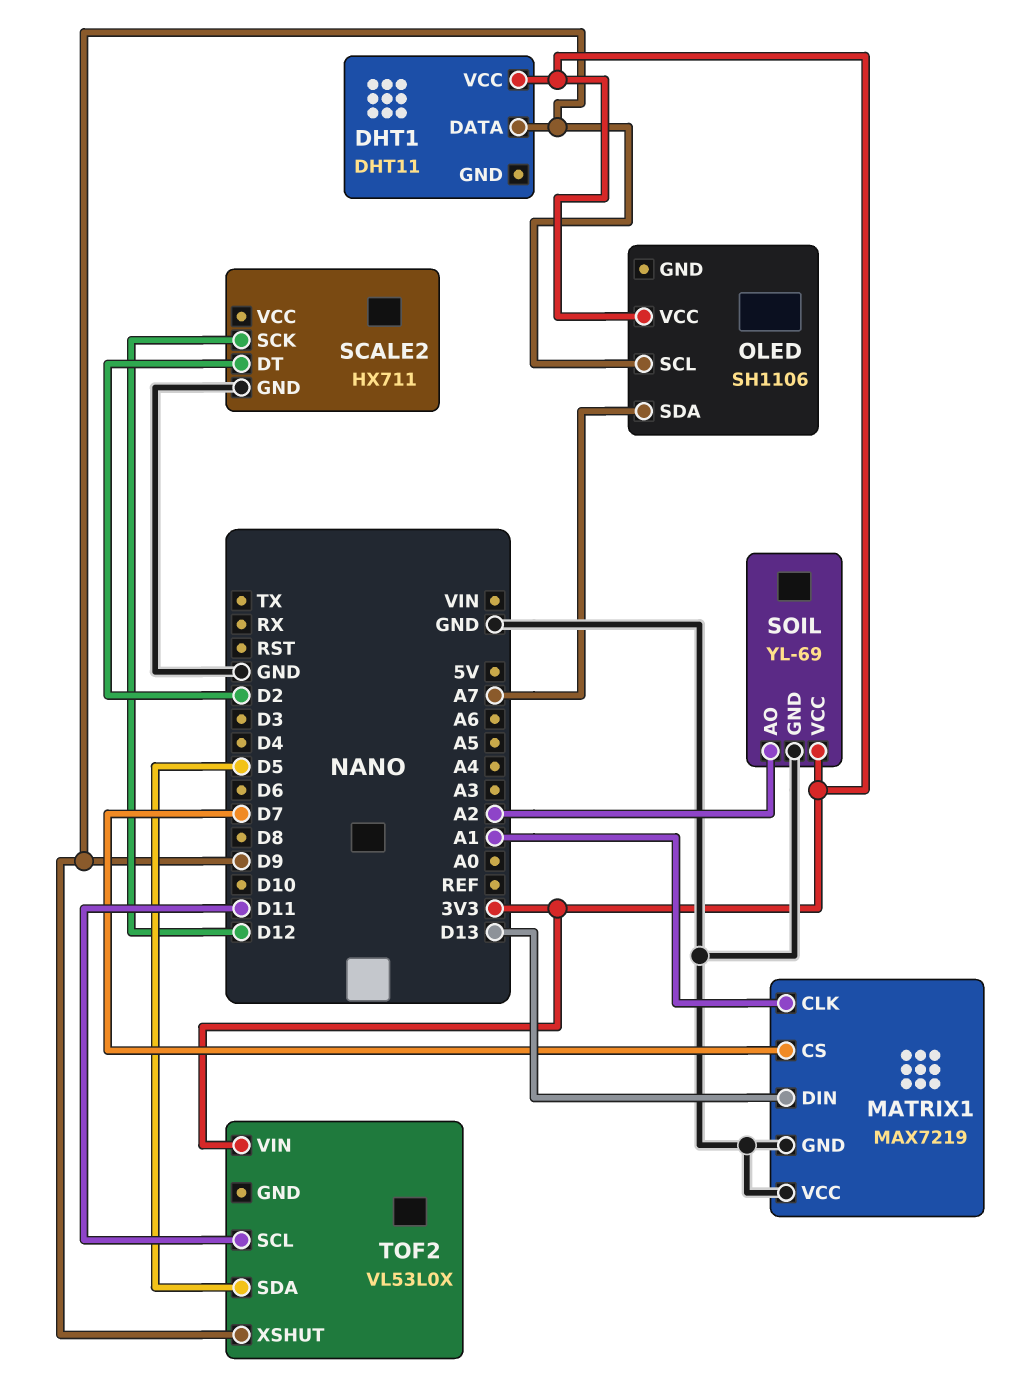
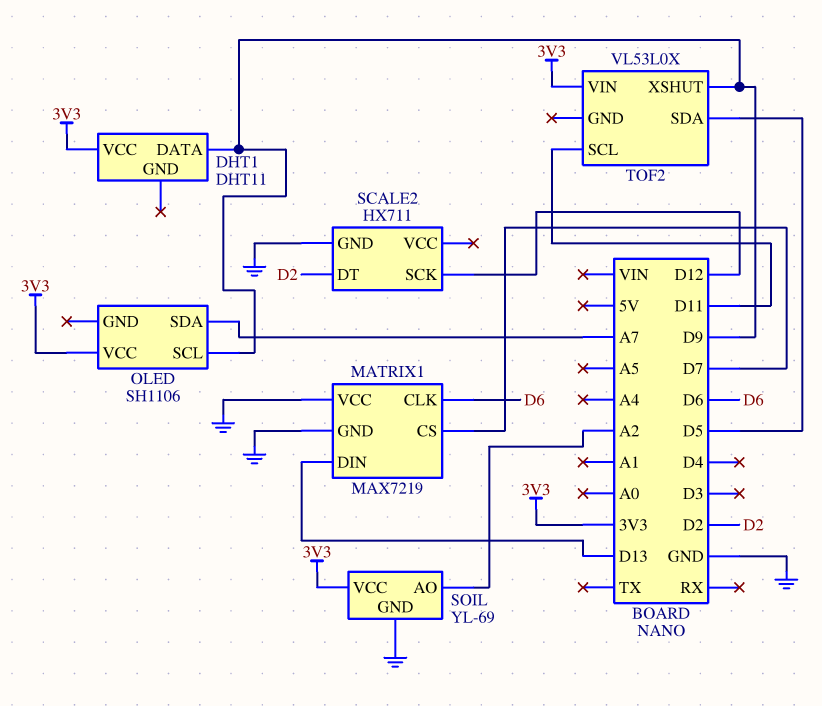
MATRIX1 pin CLK: A1 -> D6

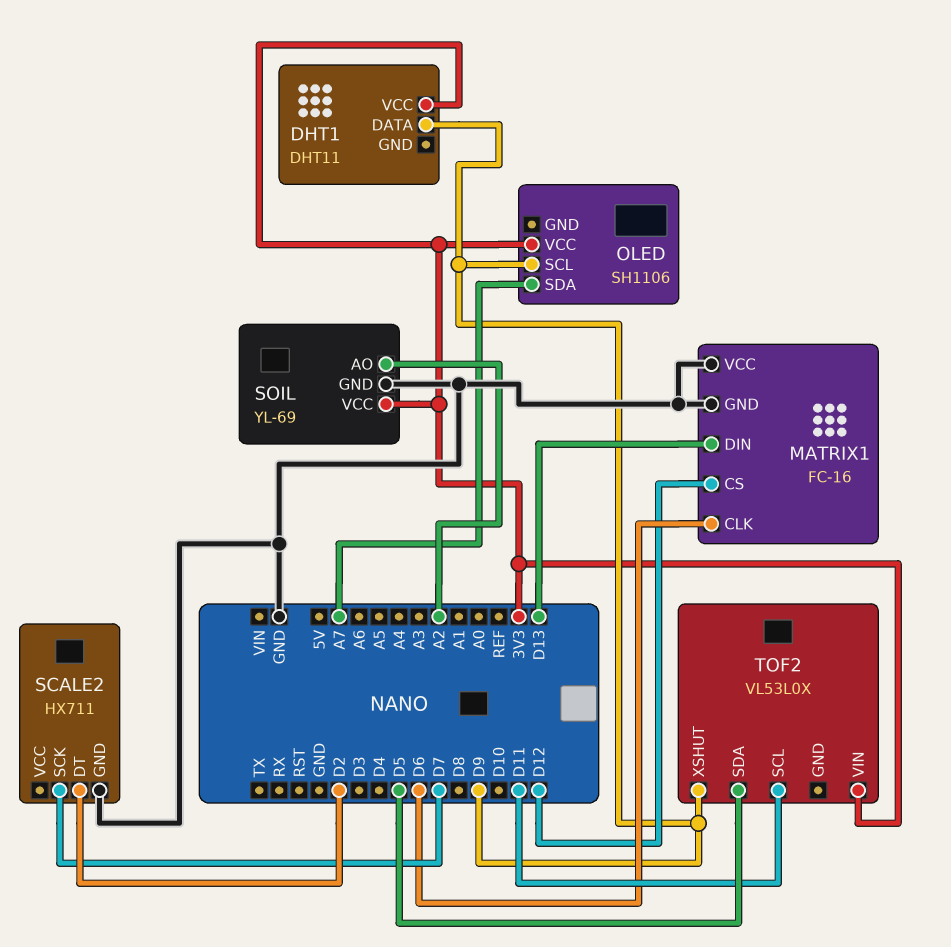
MATRIX1: MAX7219 -> FC-16
MATRIX1 pin CS: D7 -> D12
SCALE2 pin SCK: D12 -> D7

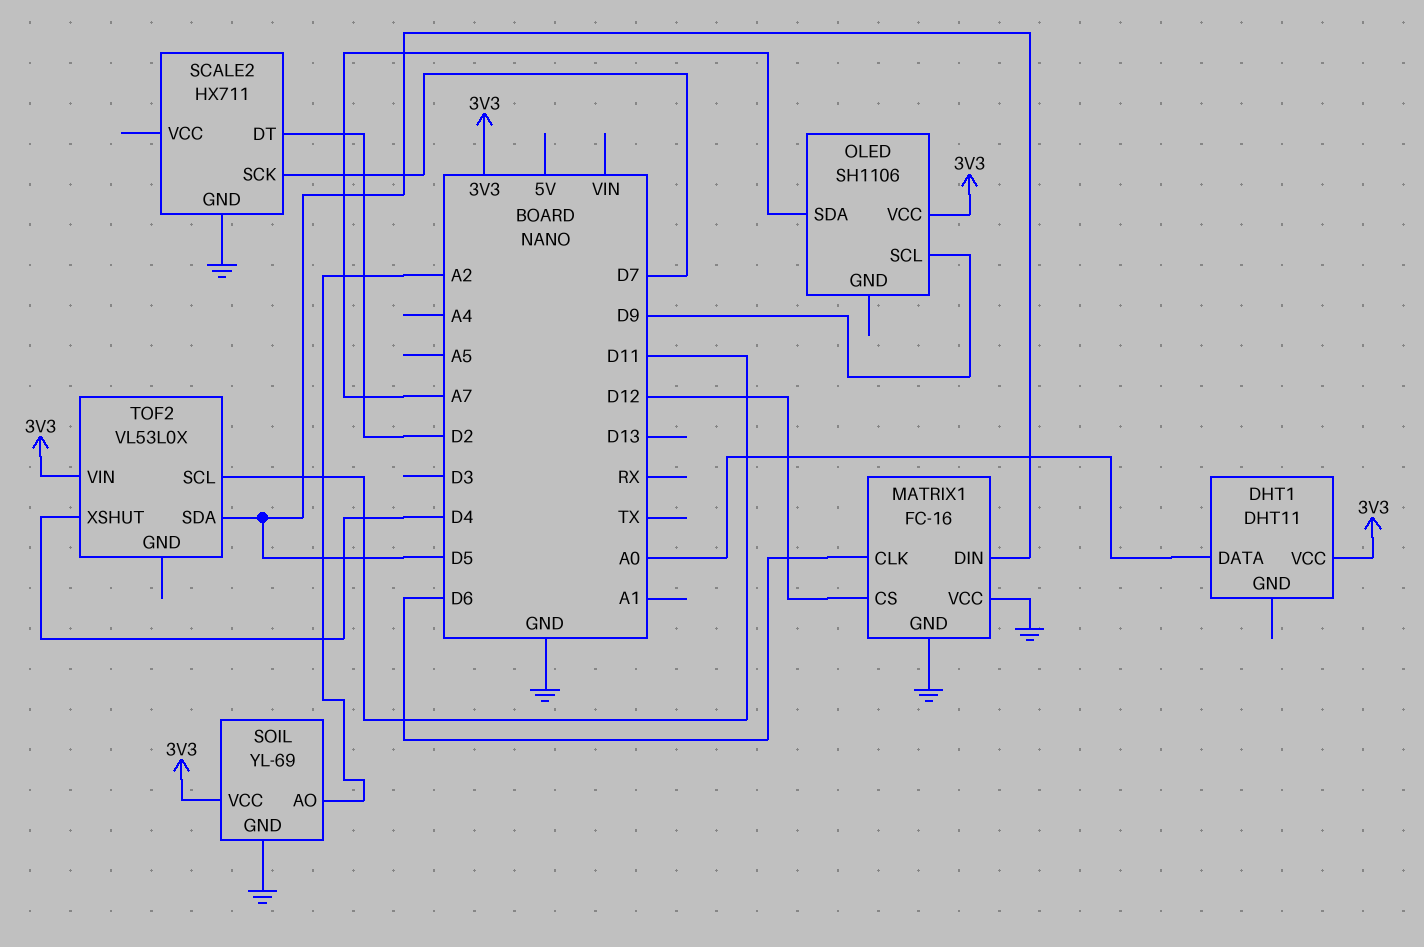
DHT1 pin DATA: D9 -> A0
MATRIX1 pin DIN: D13 -> D5
TOF2 pin XSHUT: D9 -> D4

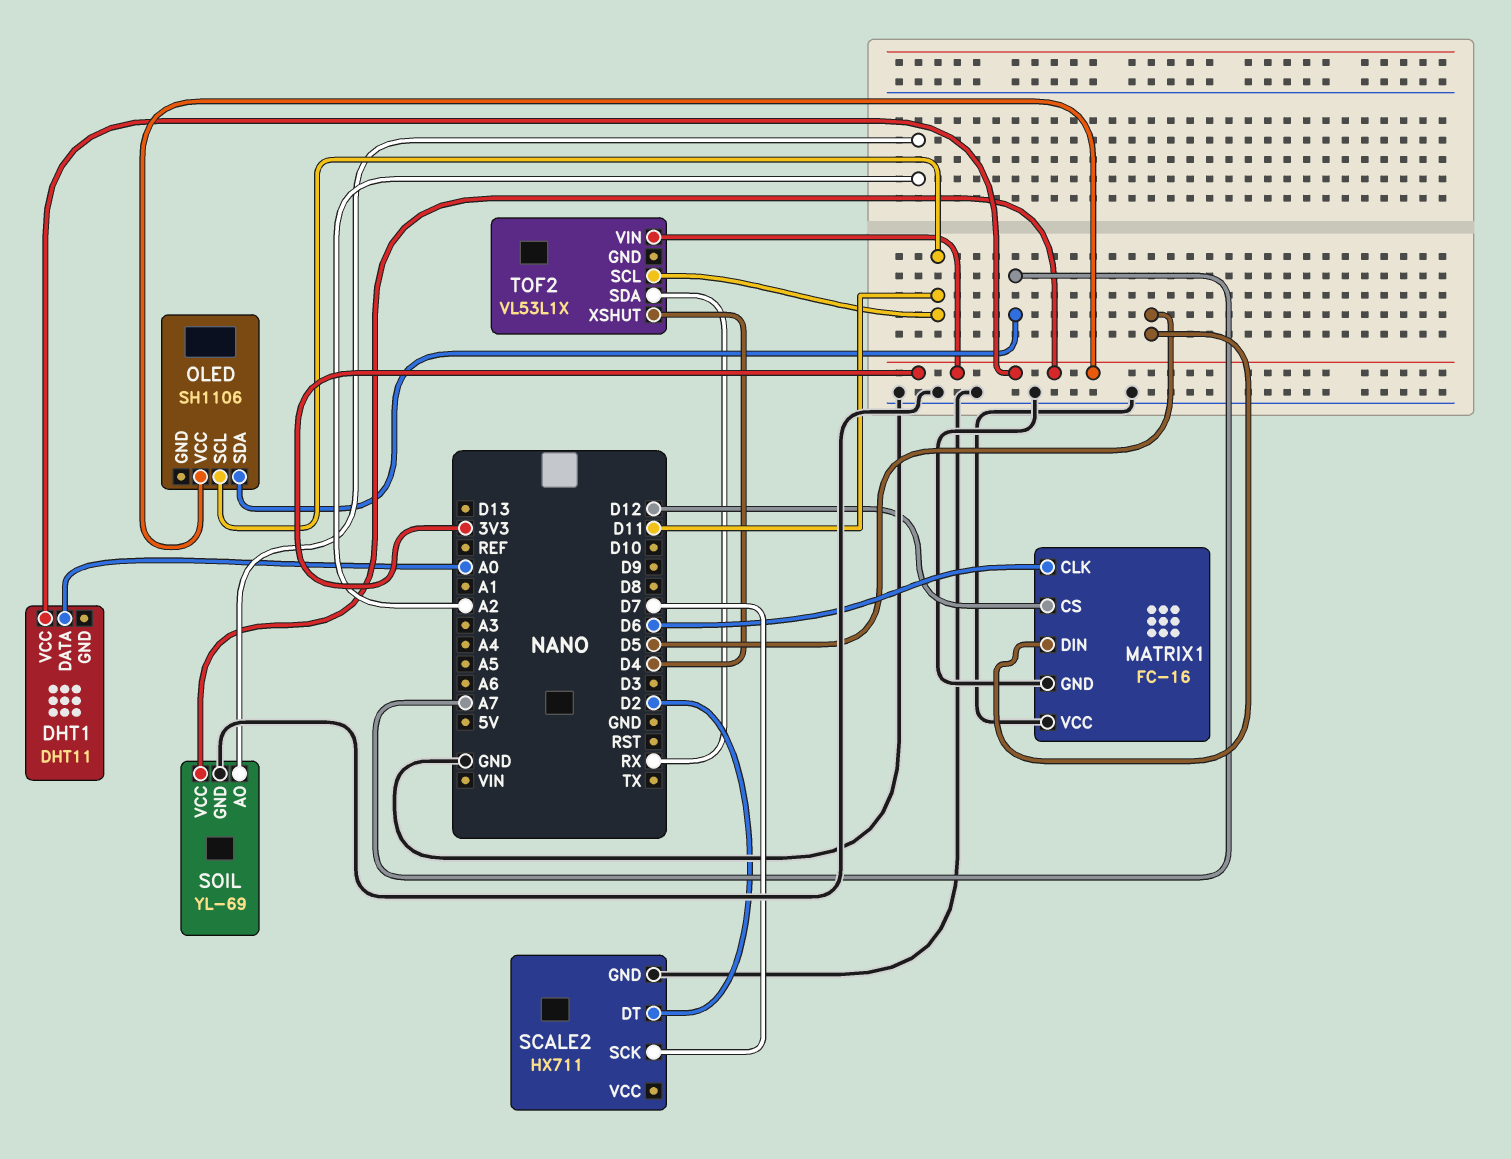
OLED pin SCL: D9 -> D11
TOF2: VL53L0X -> VL53L1X
TOF2 pin SDA: D5 -> RX

